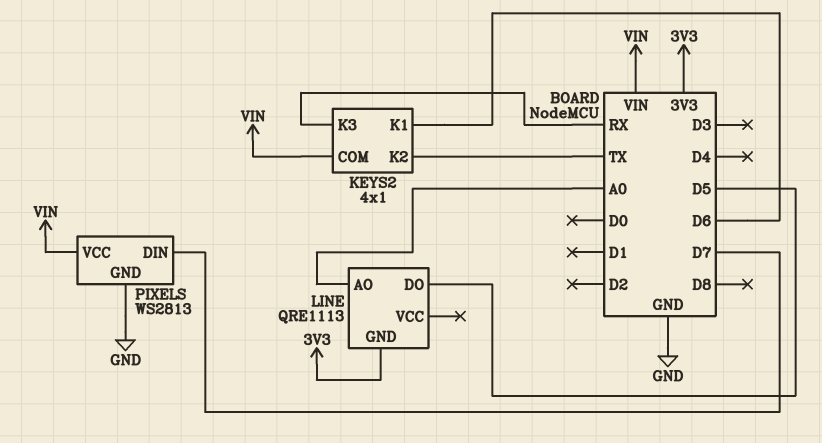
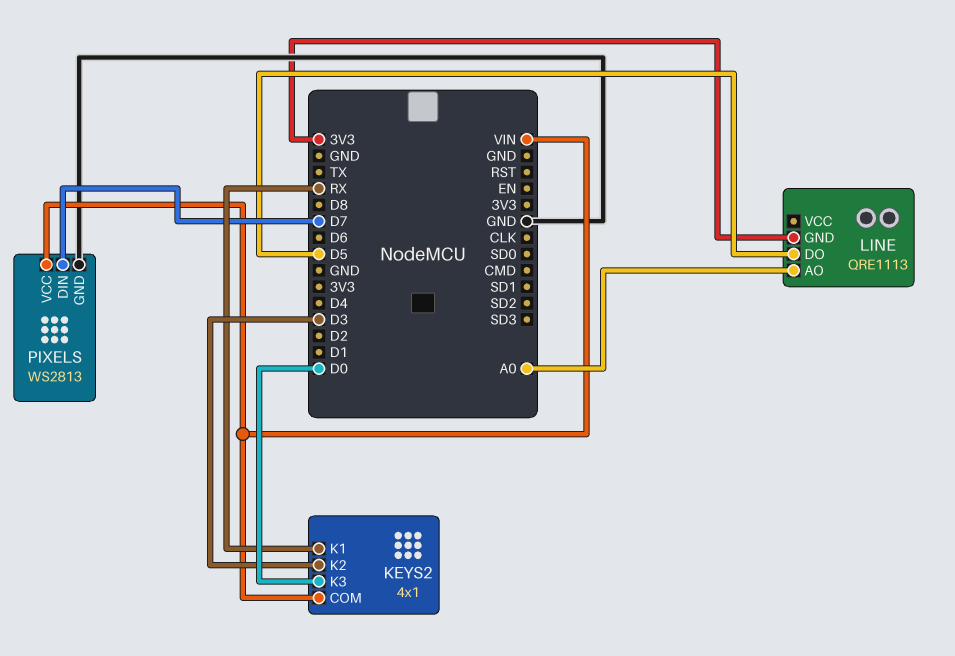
KEYS2 pin K1: D6 -> RX
KEYS2 pin K2: TX -> D3
KEYS2 pin K3: RX -> D0

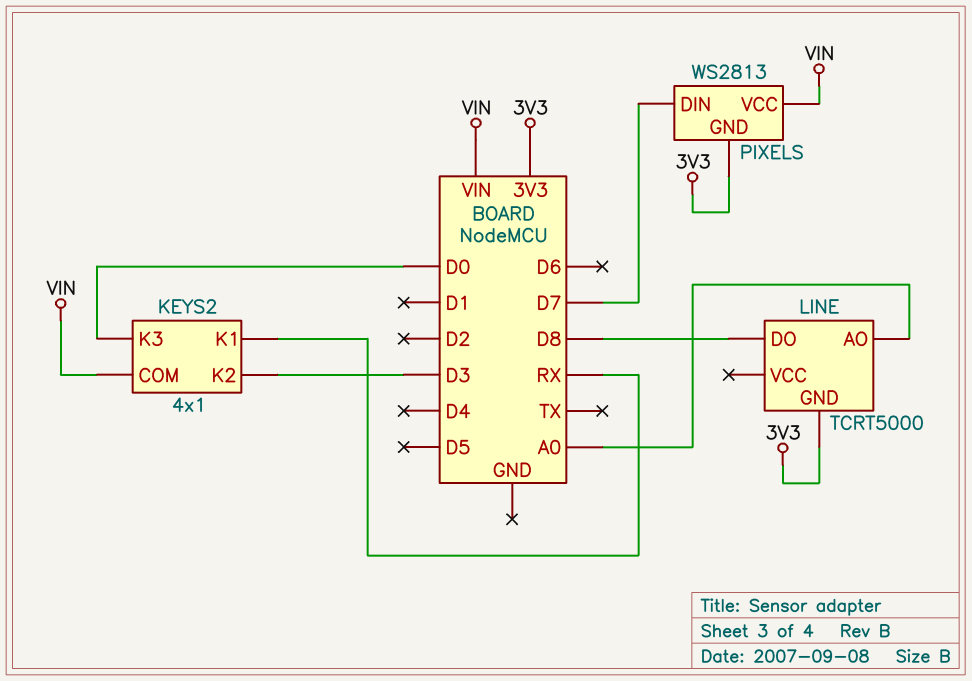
LINE: QRE1113 -> TCRT5000
LINE pin DO: D5 -> D8
PIXELS pin GND: GND -> 3V3

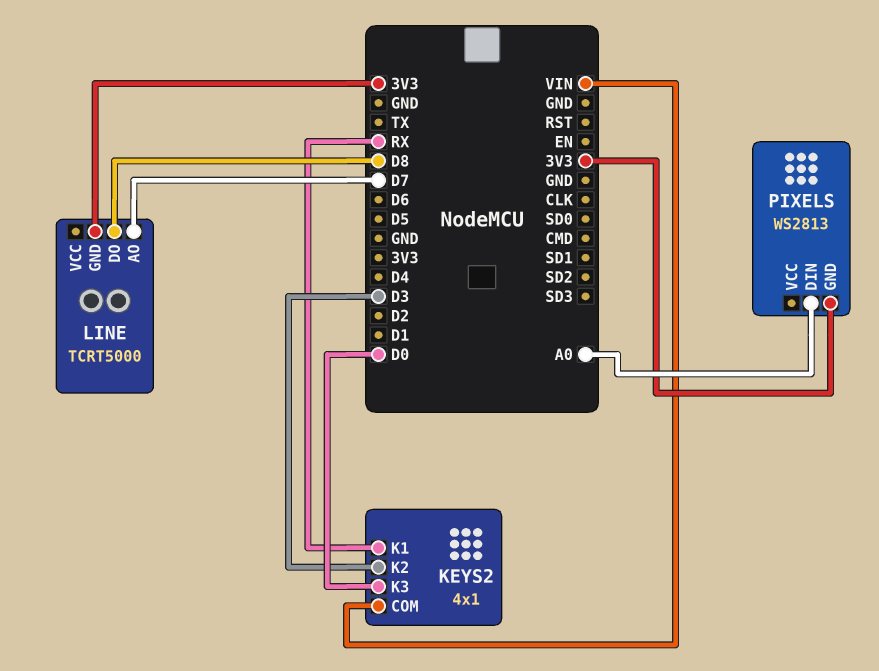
LINE pin AO: A0 -> D7
PIXELS pin DIN: D7 -> A0
PIXELS pin VCC: VIN -> none

